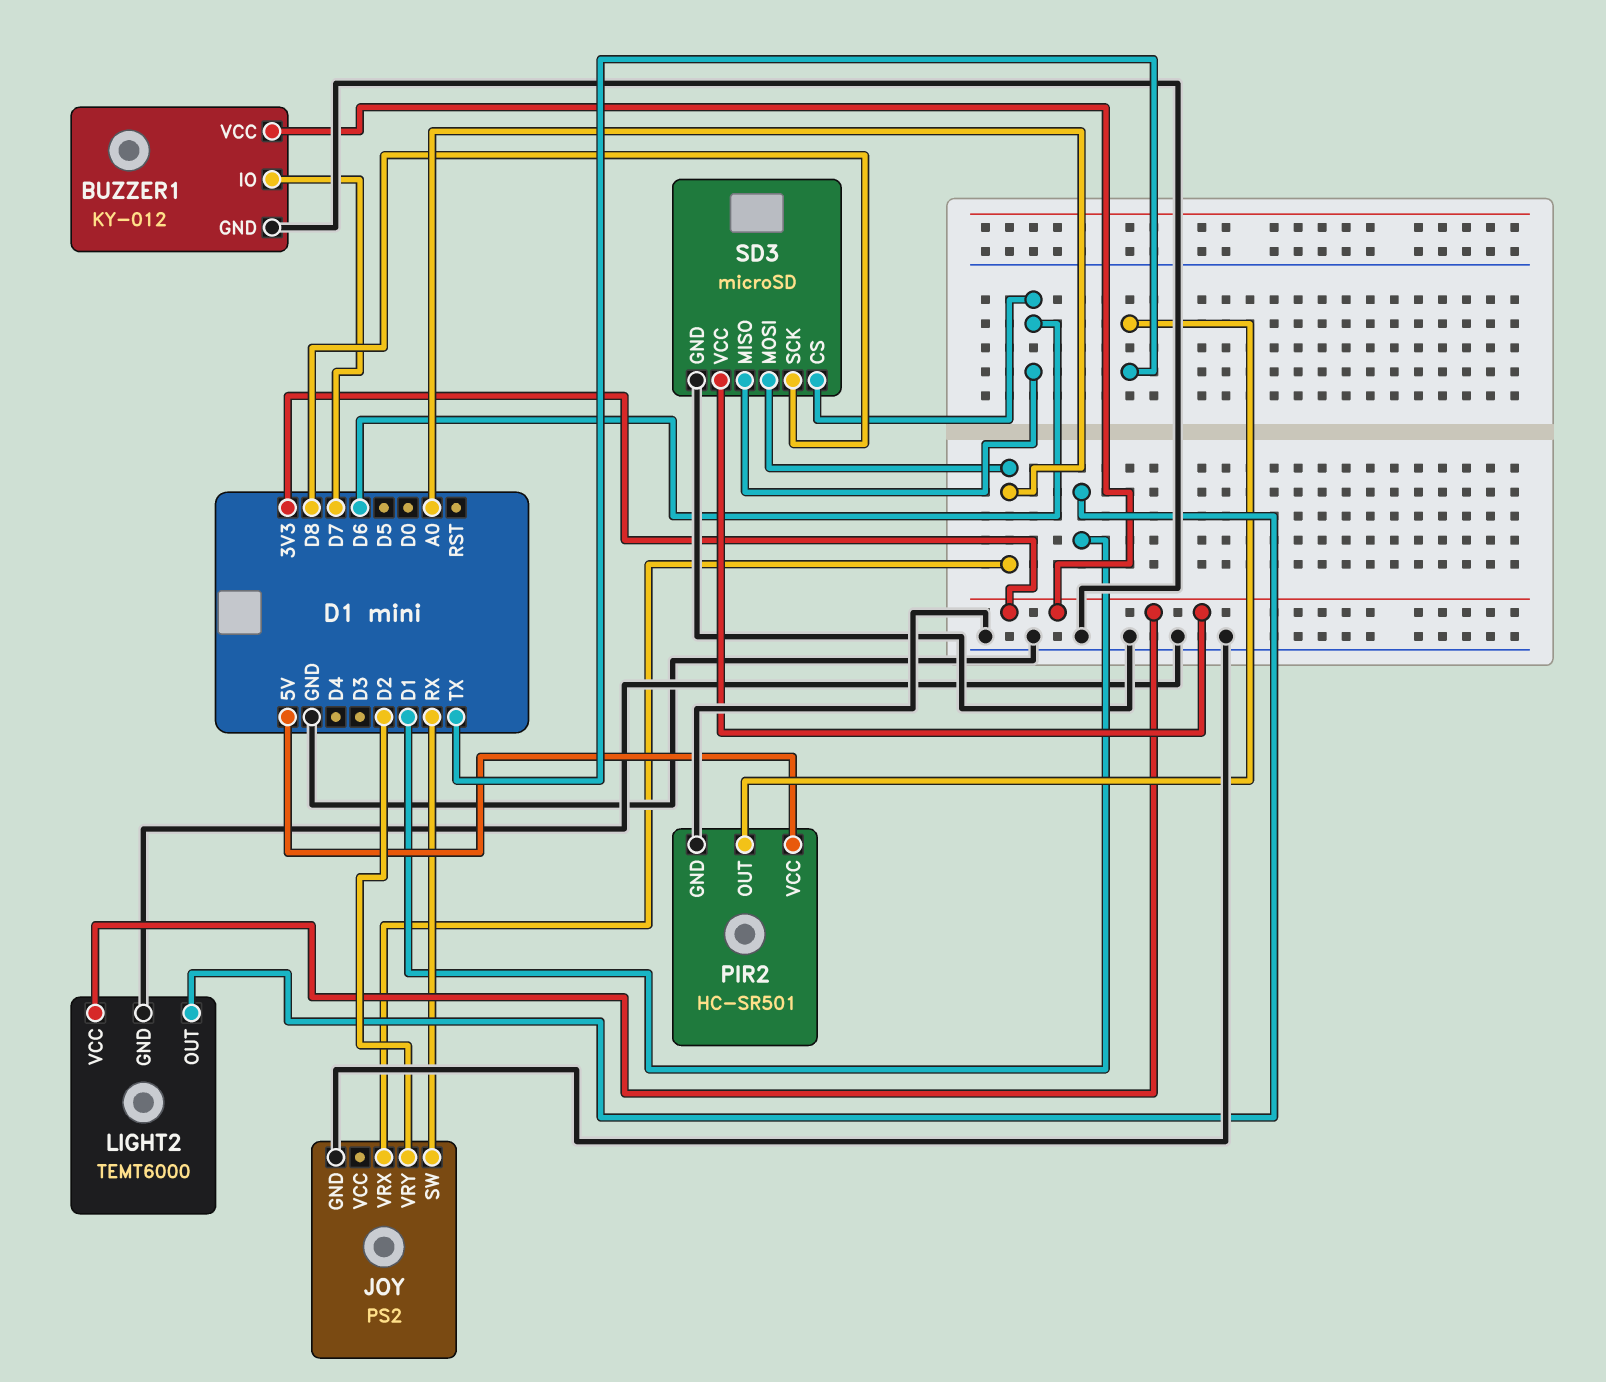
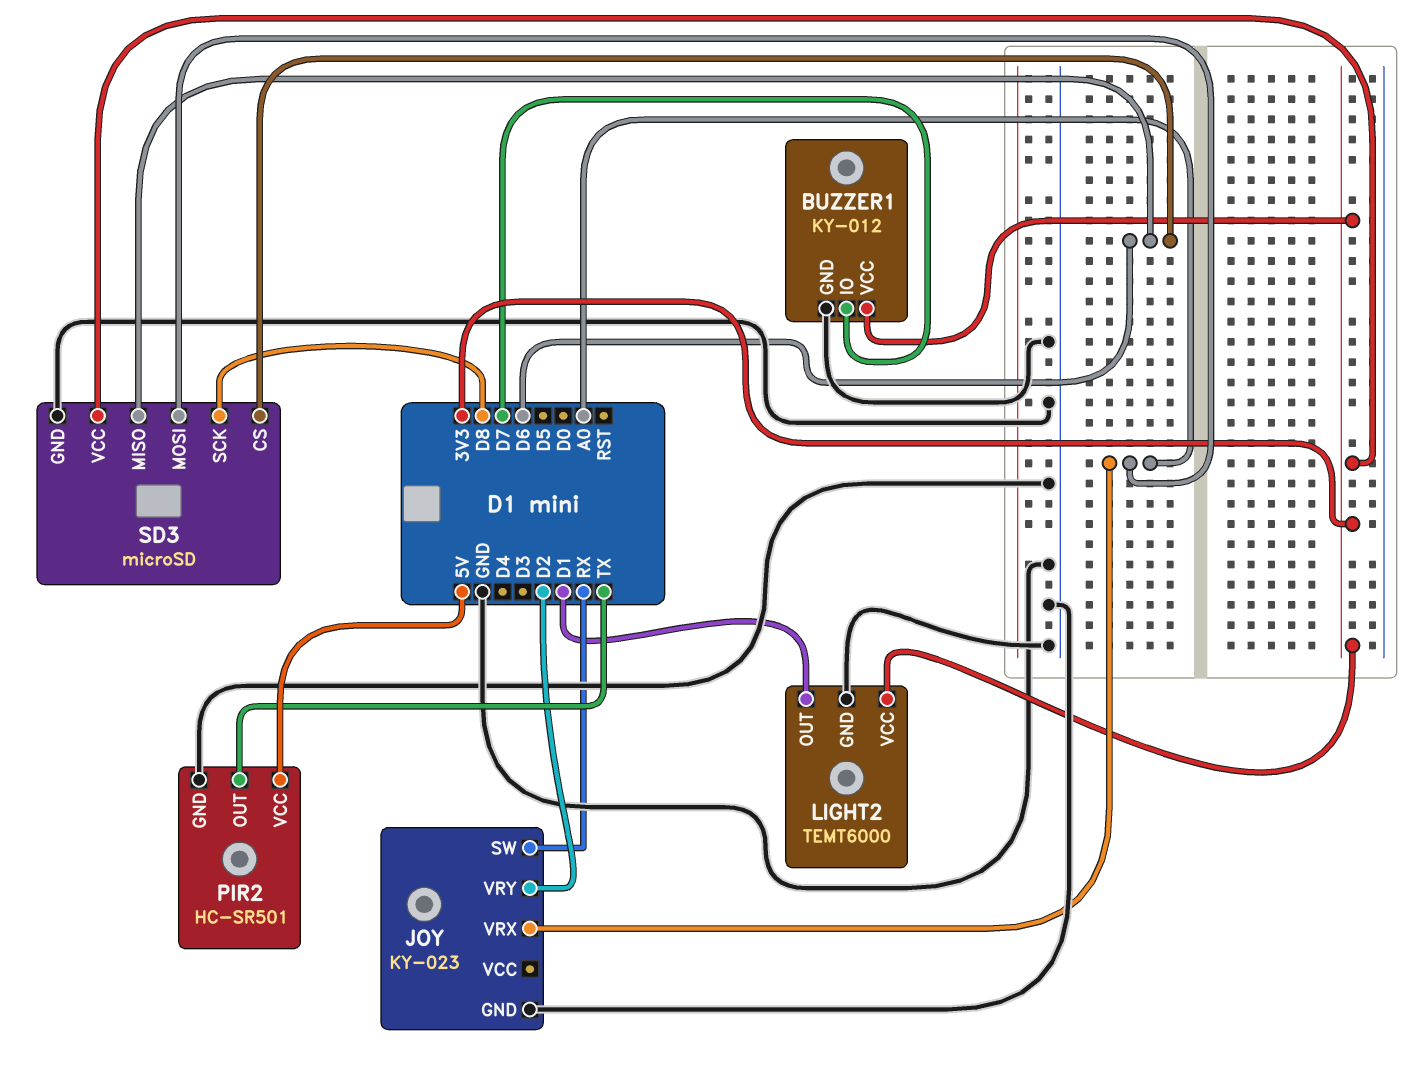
JOY: PS2 -> KY-023

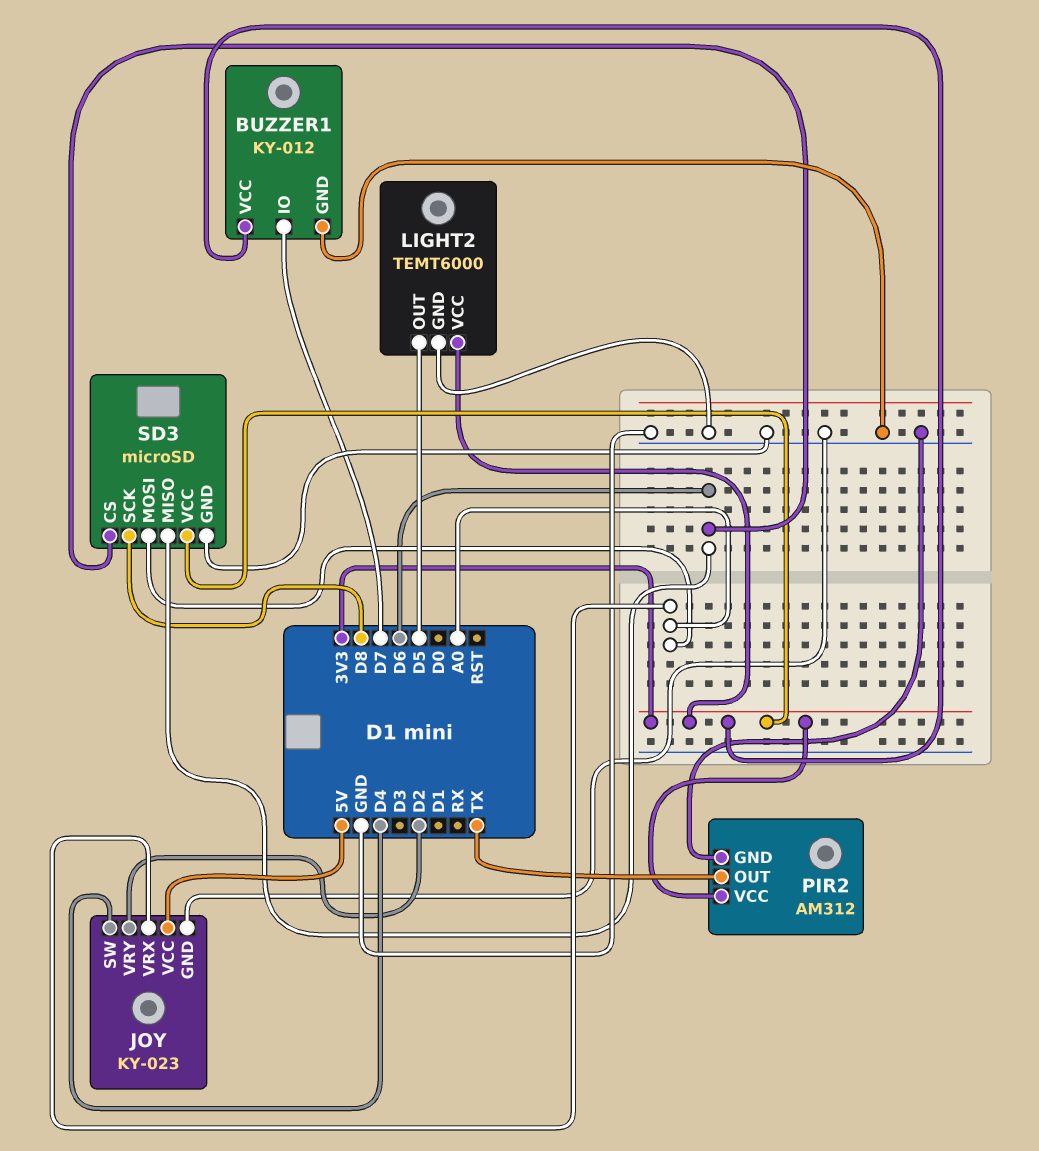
JOY pin SW: RX -> D4
JOY pin VCC: none -> 5V
LIGHT2 pin OUT: D1 -> D5
PIR2: HC-SR501 -> AM312
PIR2 pin VCC: 5V -> 3V3

